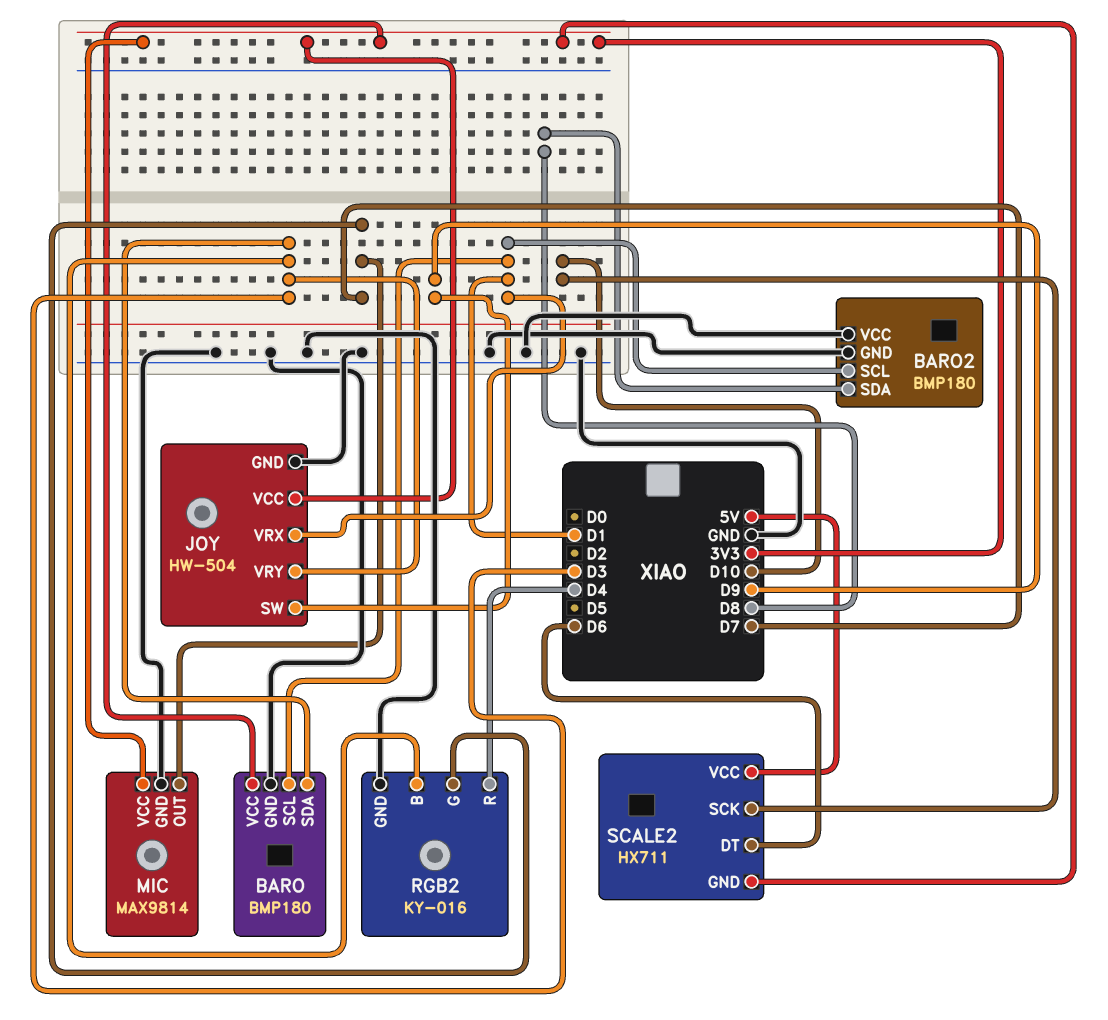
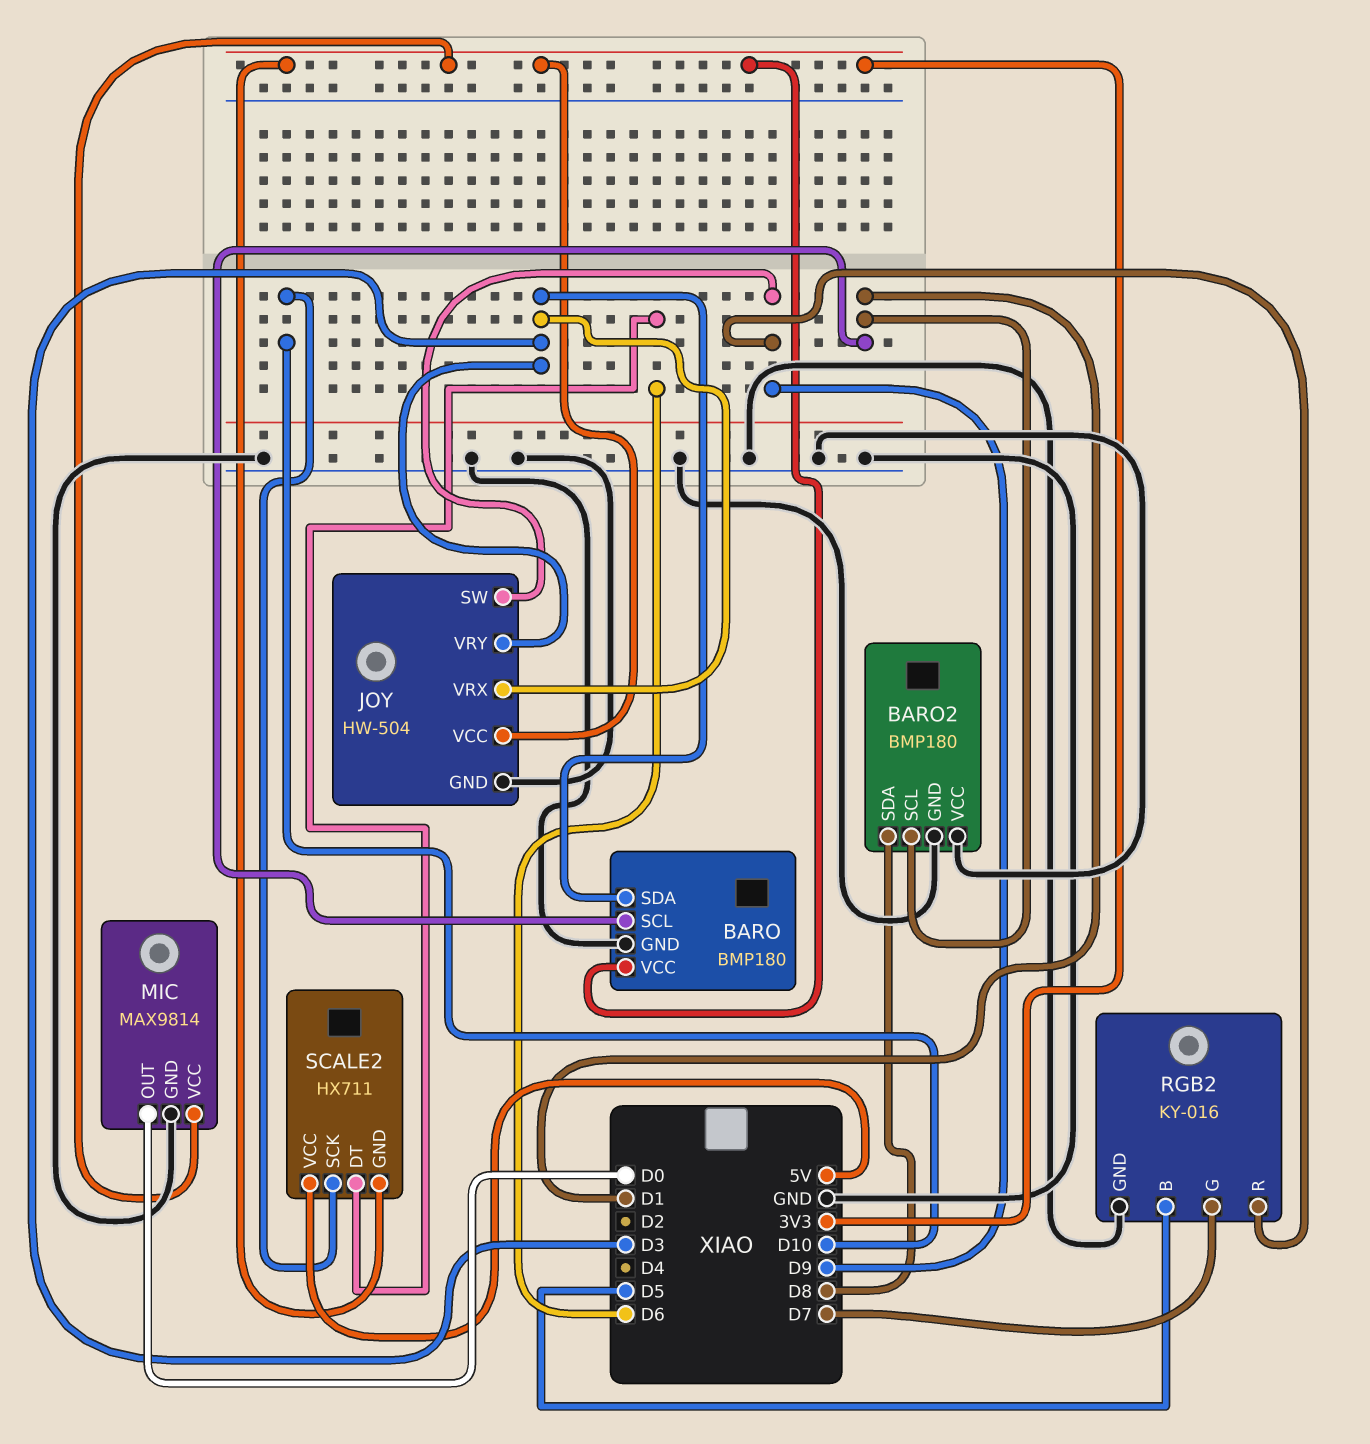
JOY pin VRX: D1 -> D3
MIC pin OUT: D7 -> D0
RGB2 pin B: D3 -> D5
RGB2 pin R: D4 -> D9

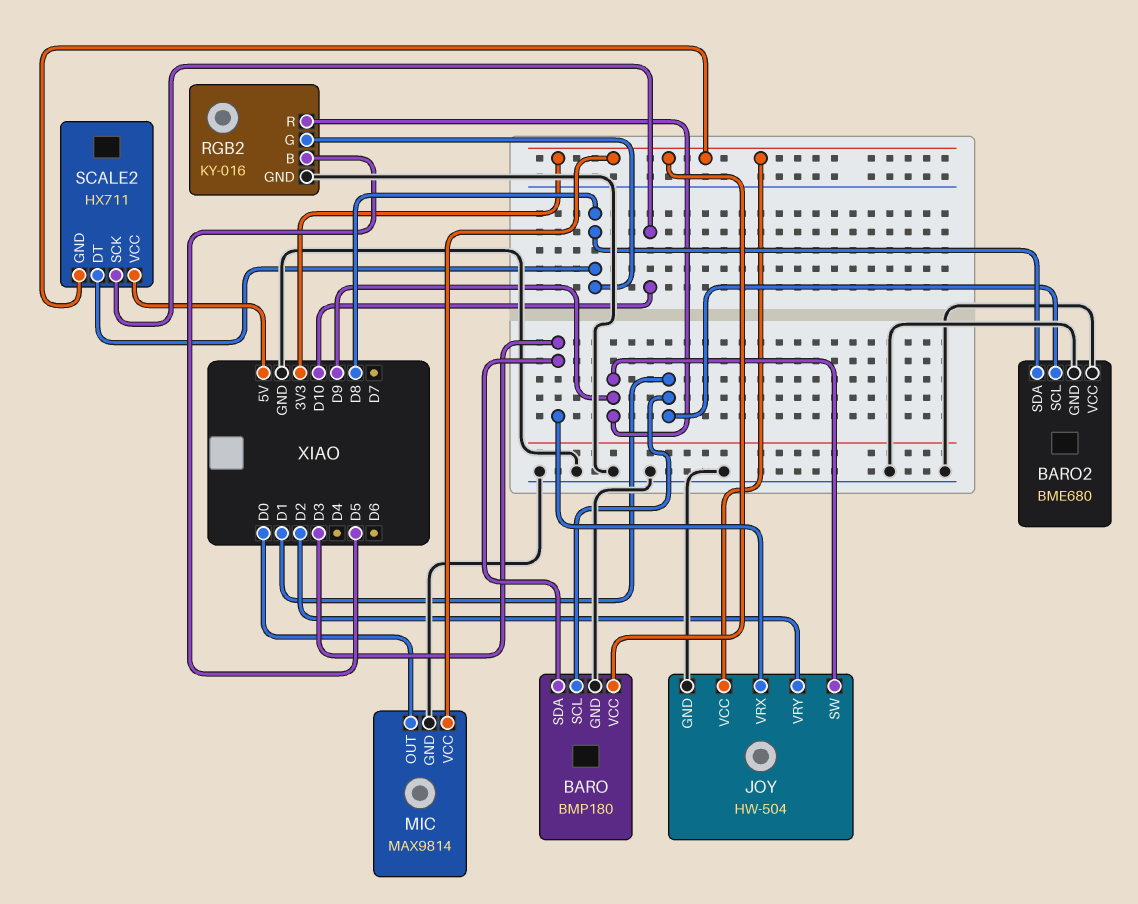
BARO2: BMP180 -> BME680
JOY pin VRY: D3 -> D2
RGB2 pin G: D7 -> D8
SCALE2 pin DT: D6 -> D8

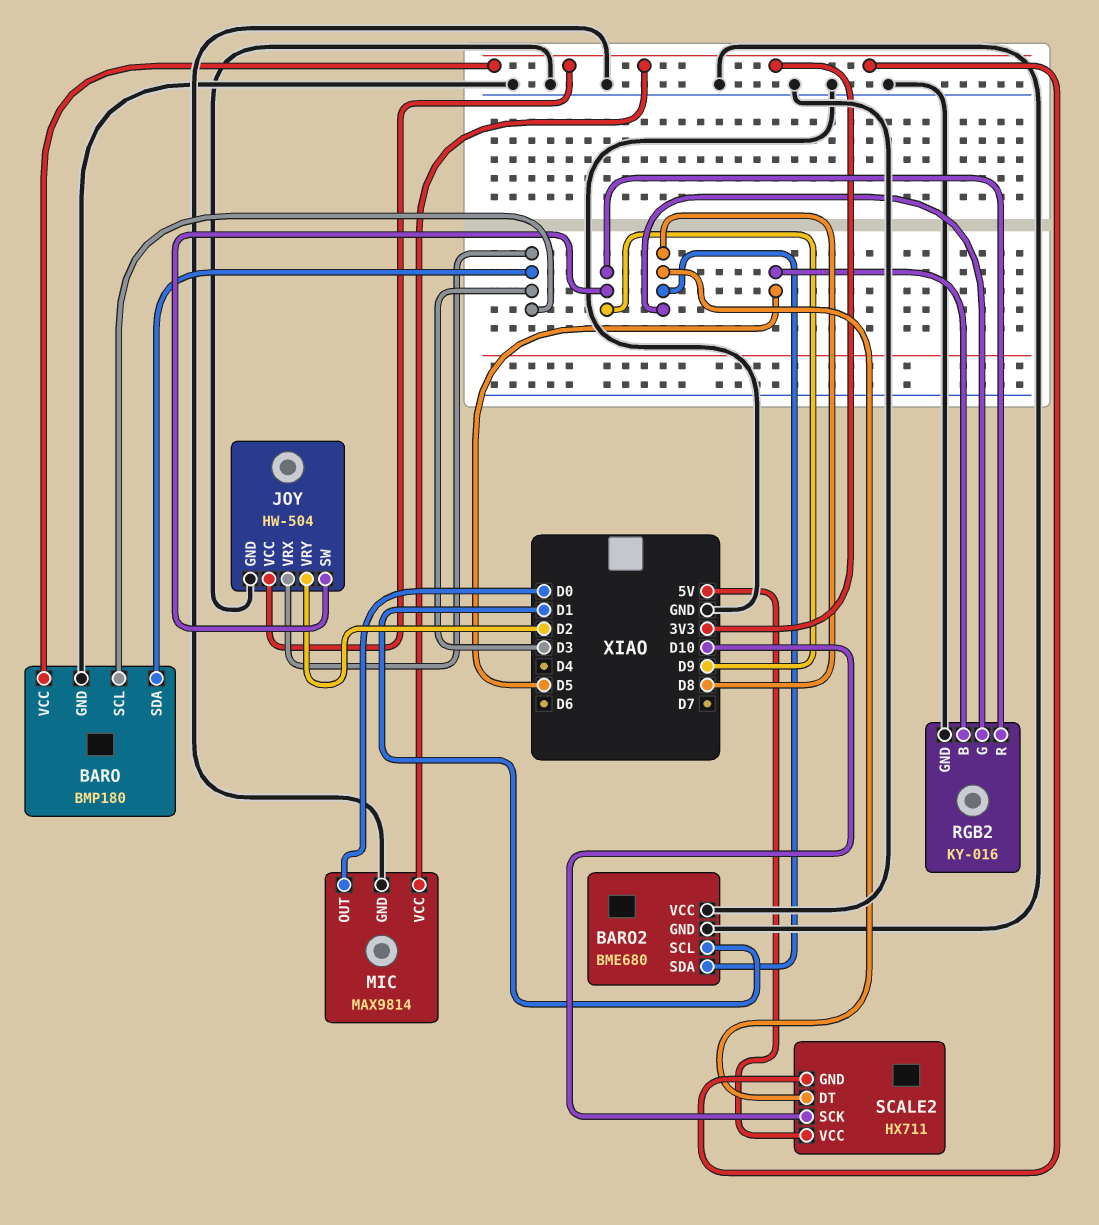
BARO pin SCL: D1 -> D3

